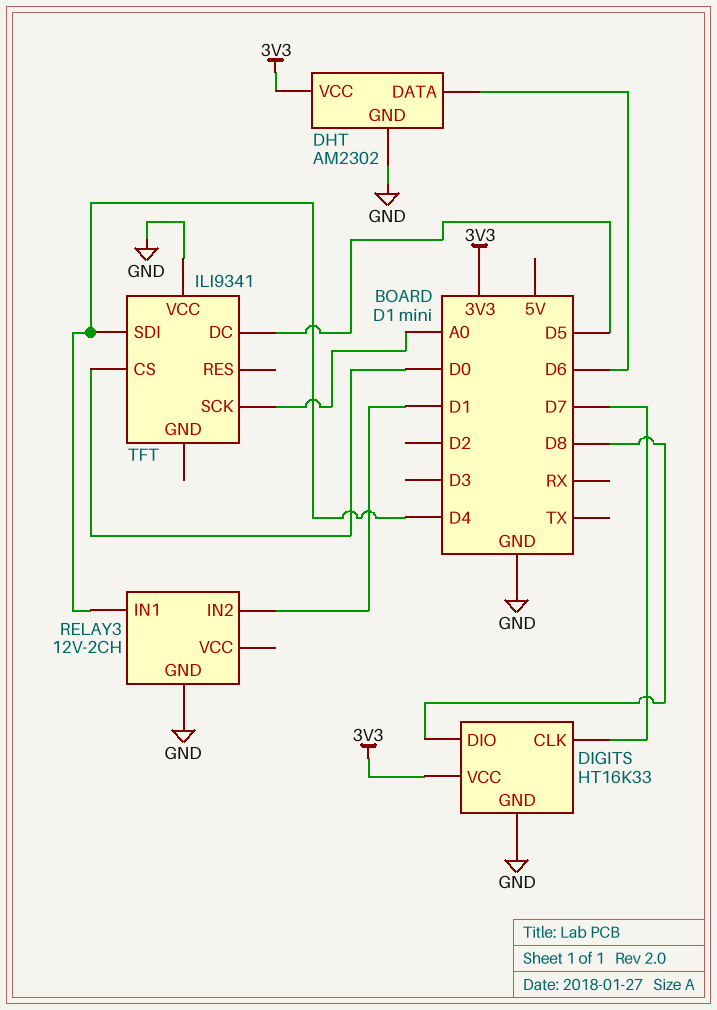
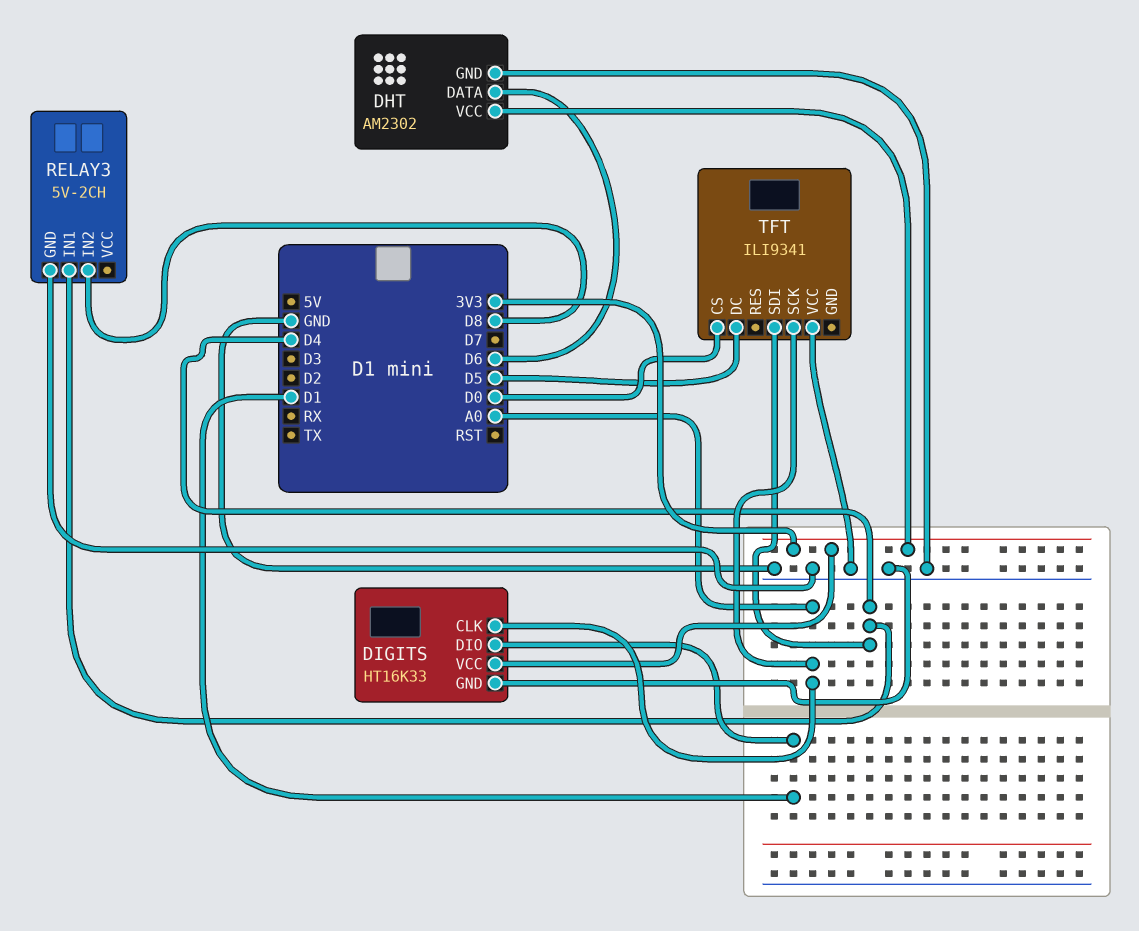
DIGITS pin CLK: D7 -> A0
DIGITS pin DIO: D8 -> D1
RELAY3: 12V-2CH -> 5V-2CH
RELAY3 pin IN2: D1 -> D8

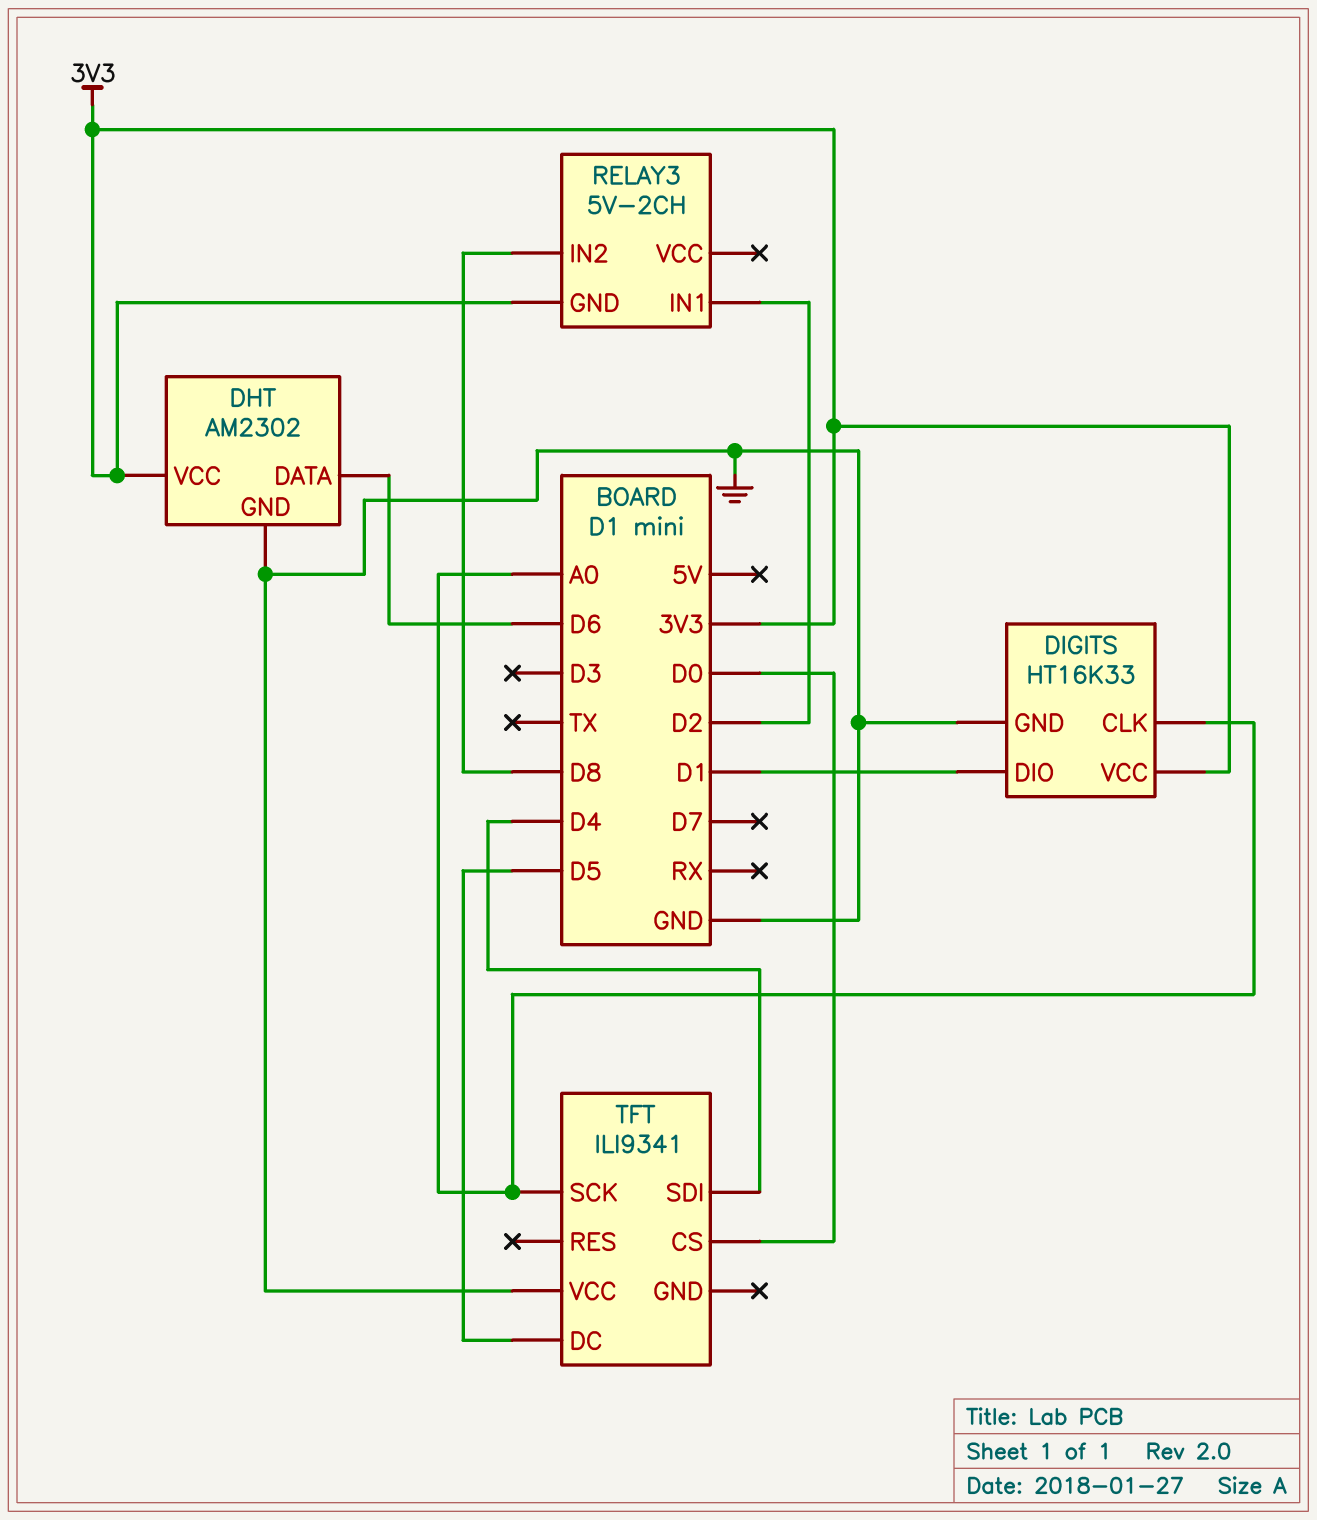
RELAY3 pin GND: GND -> 3V3
RELAY3 pin IN1: D4 -> D2

